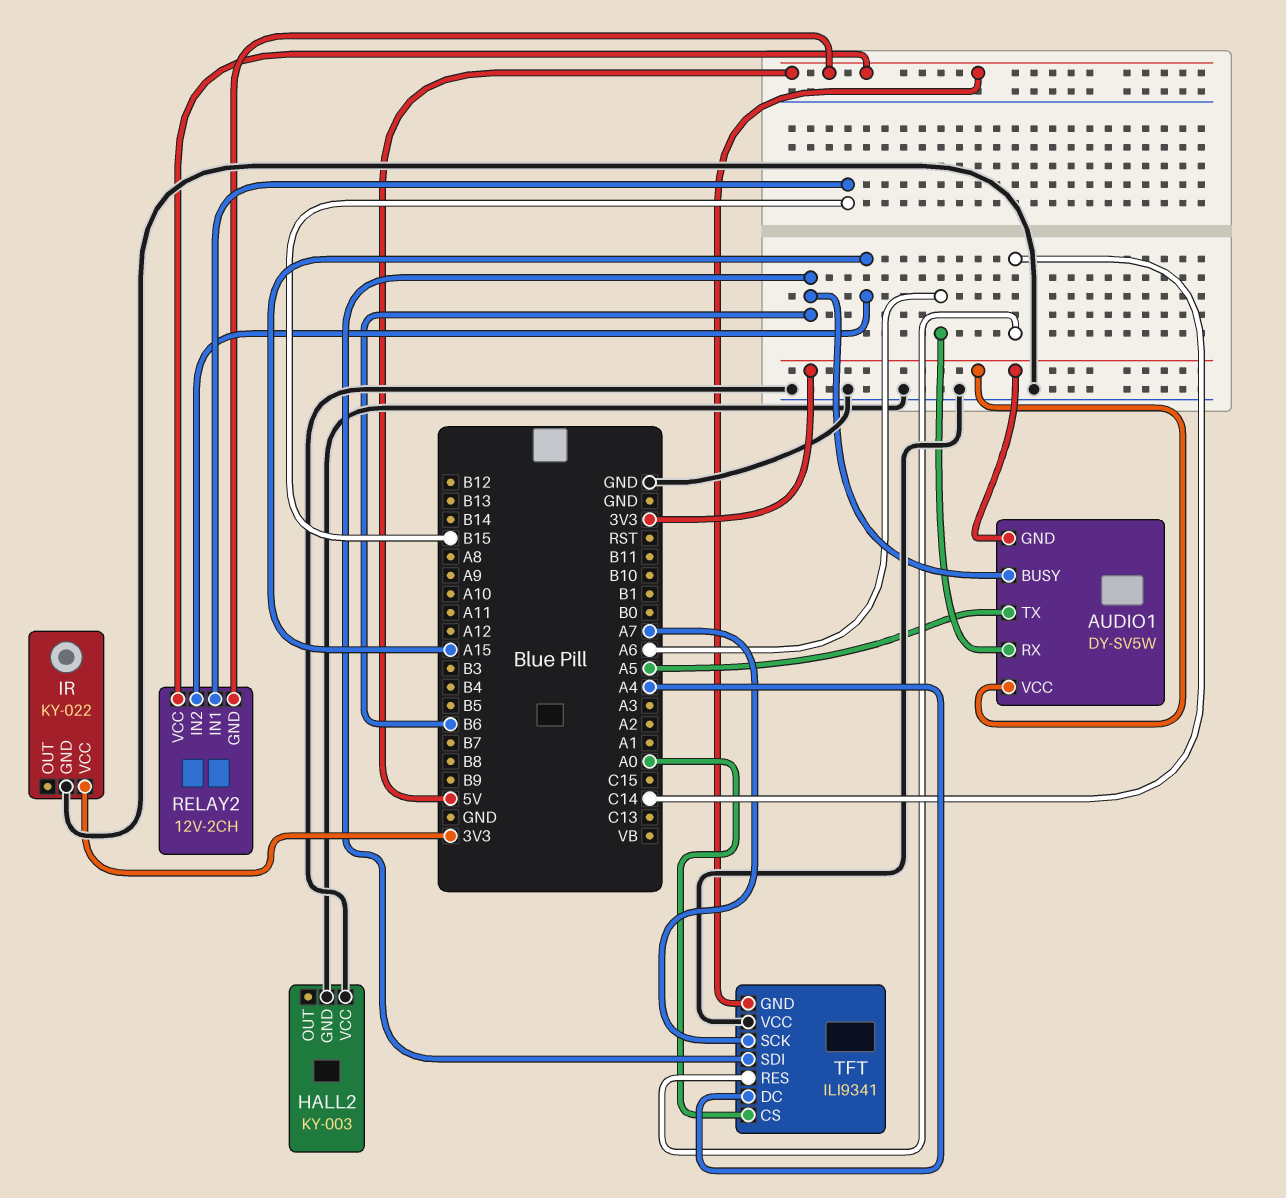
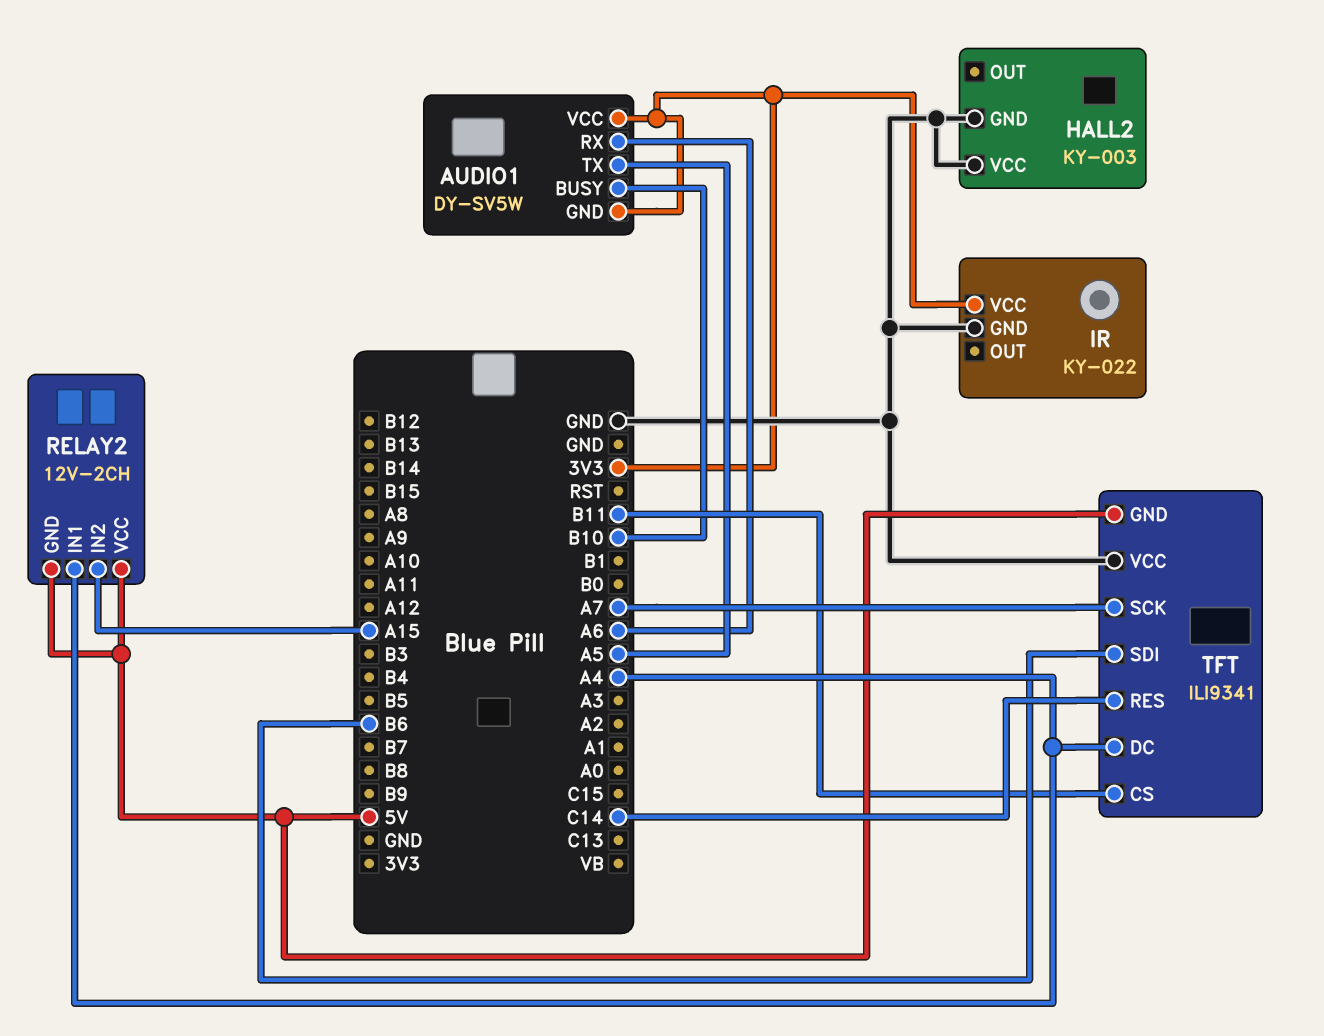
AUDIO1 pin BUSY: B6 -> B10
RELAY2 pin IN1: B15 -> A4
TFT pin CS: A0 -> B11

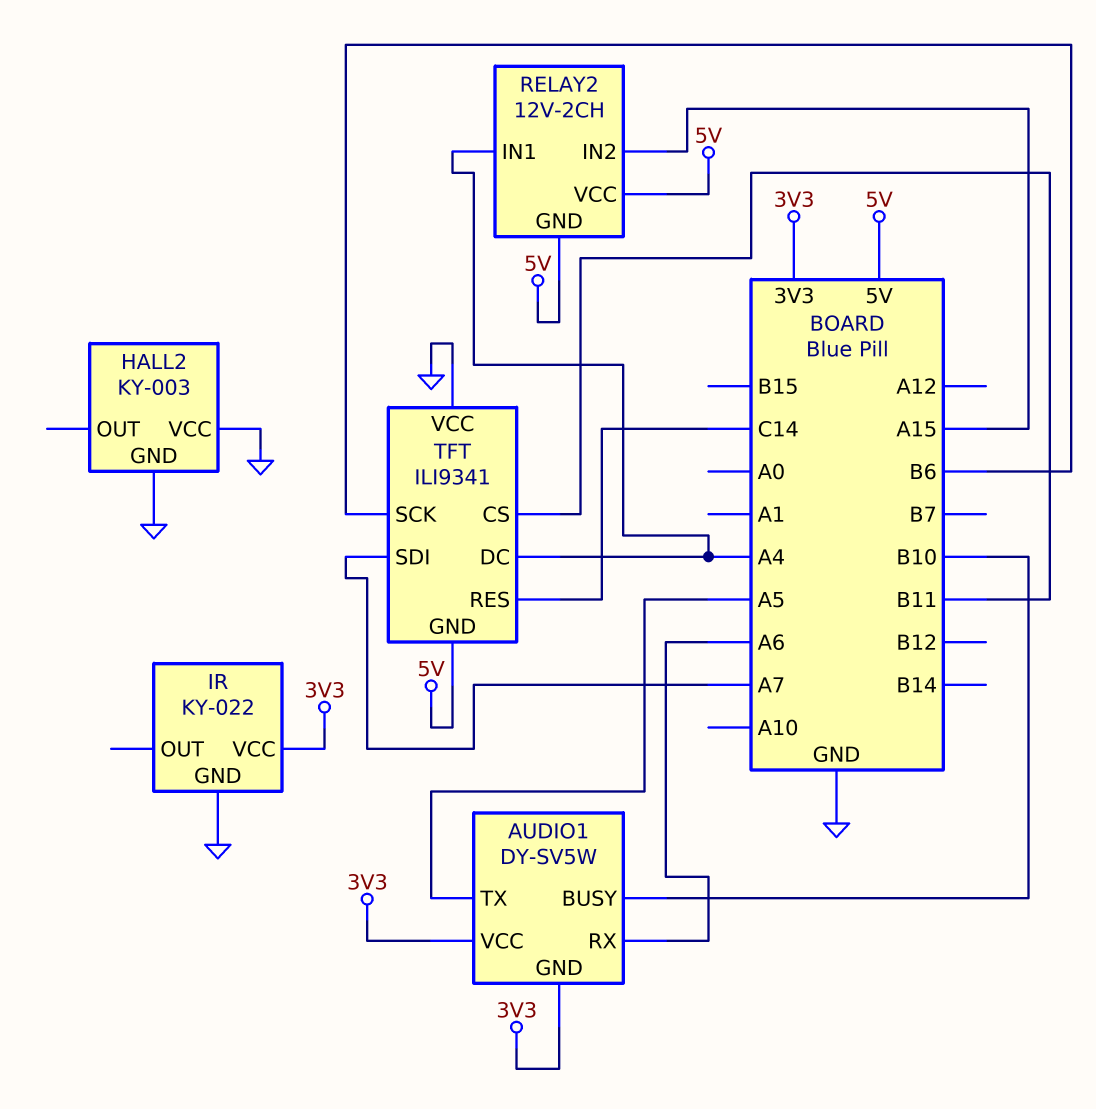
TFT pin SCK: A7 -> B6
TFT pin SDI: B6 -> A7

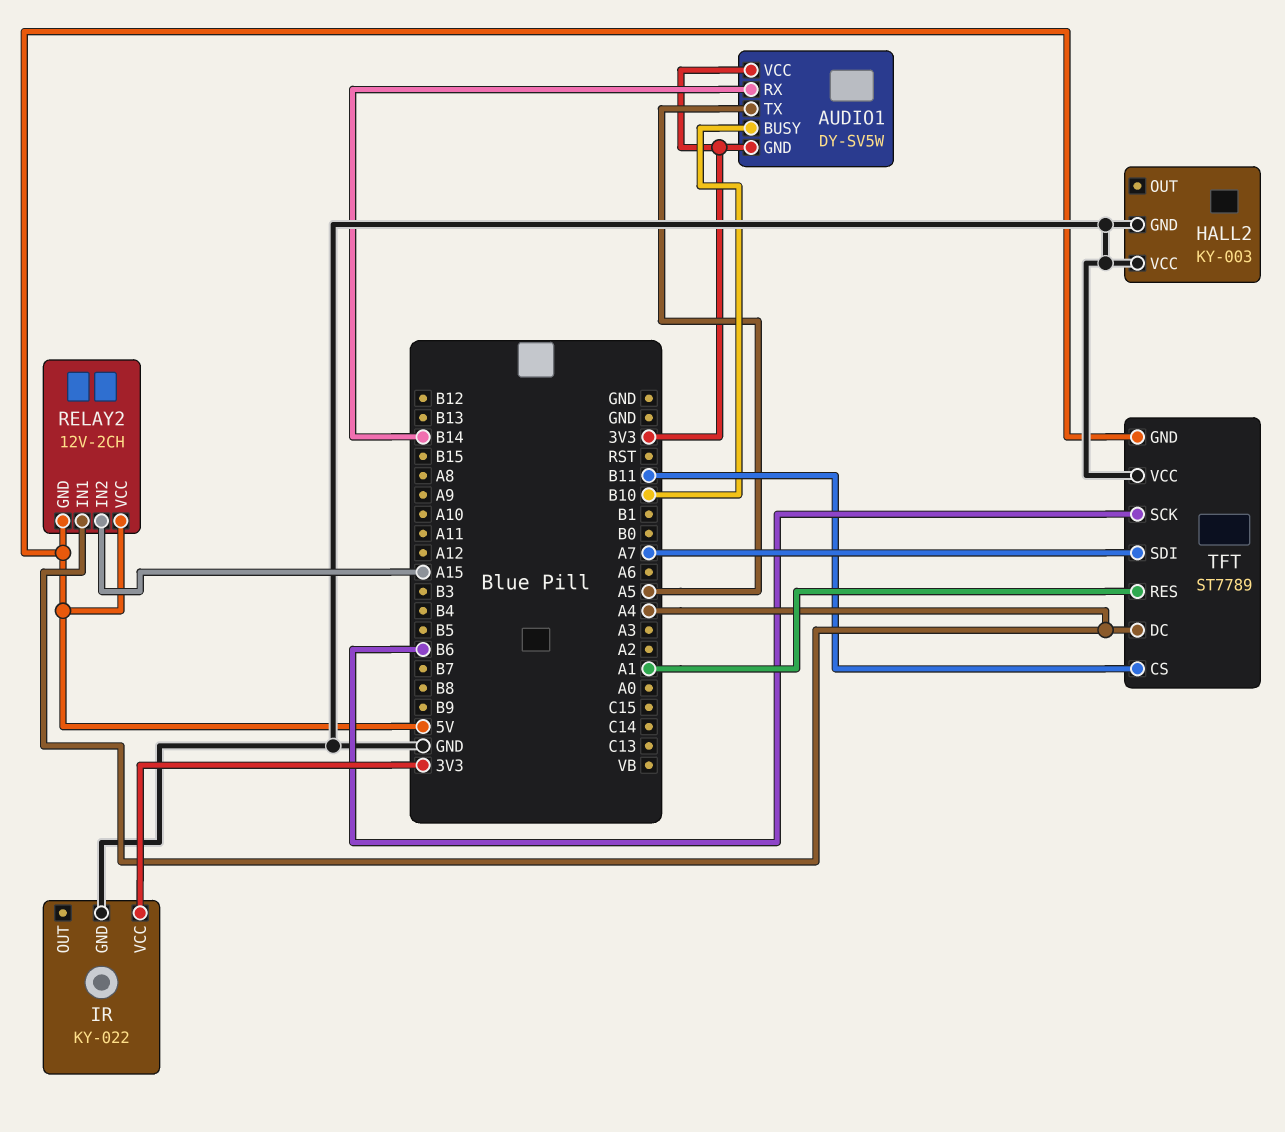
AUDIO1 pin RX: A6 -> B14
TFT: ILI9341 -> ST7789
TFT pin RES: C14 -> A1

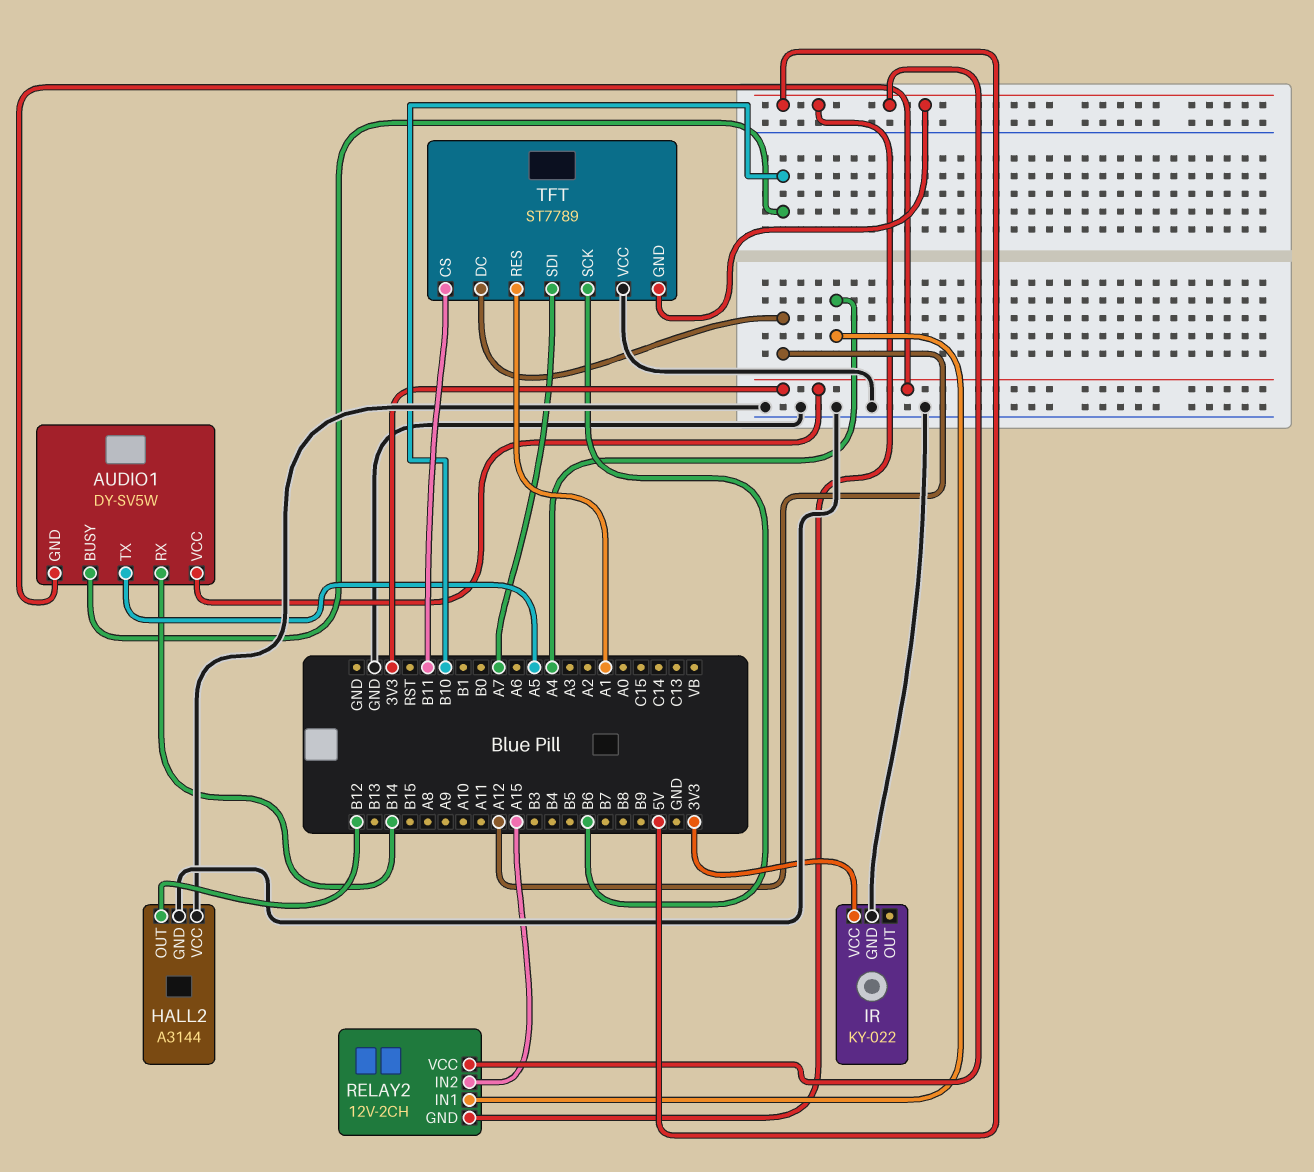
HALL2: KY-003 -> A3144
HALL2 pin OUT: none -> B12
TFT pin DC: A4 -> A12

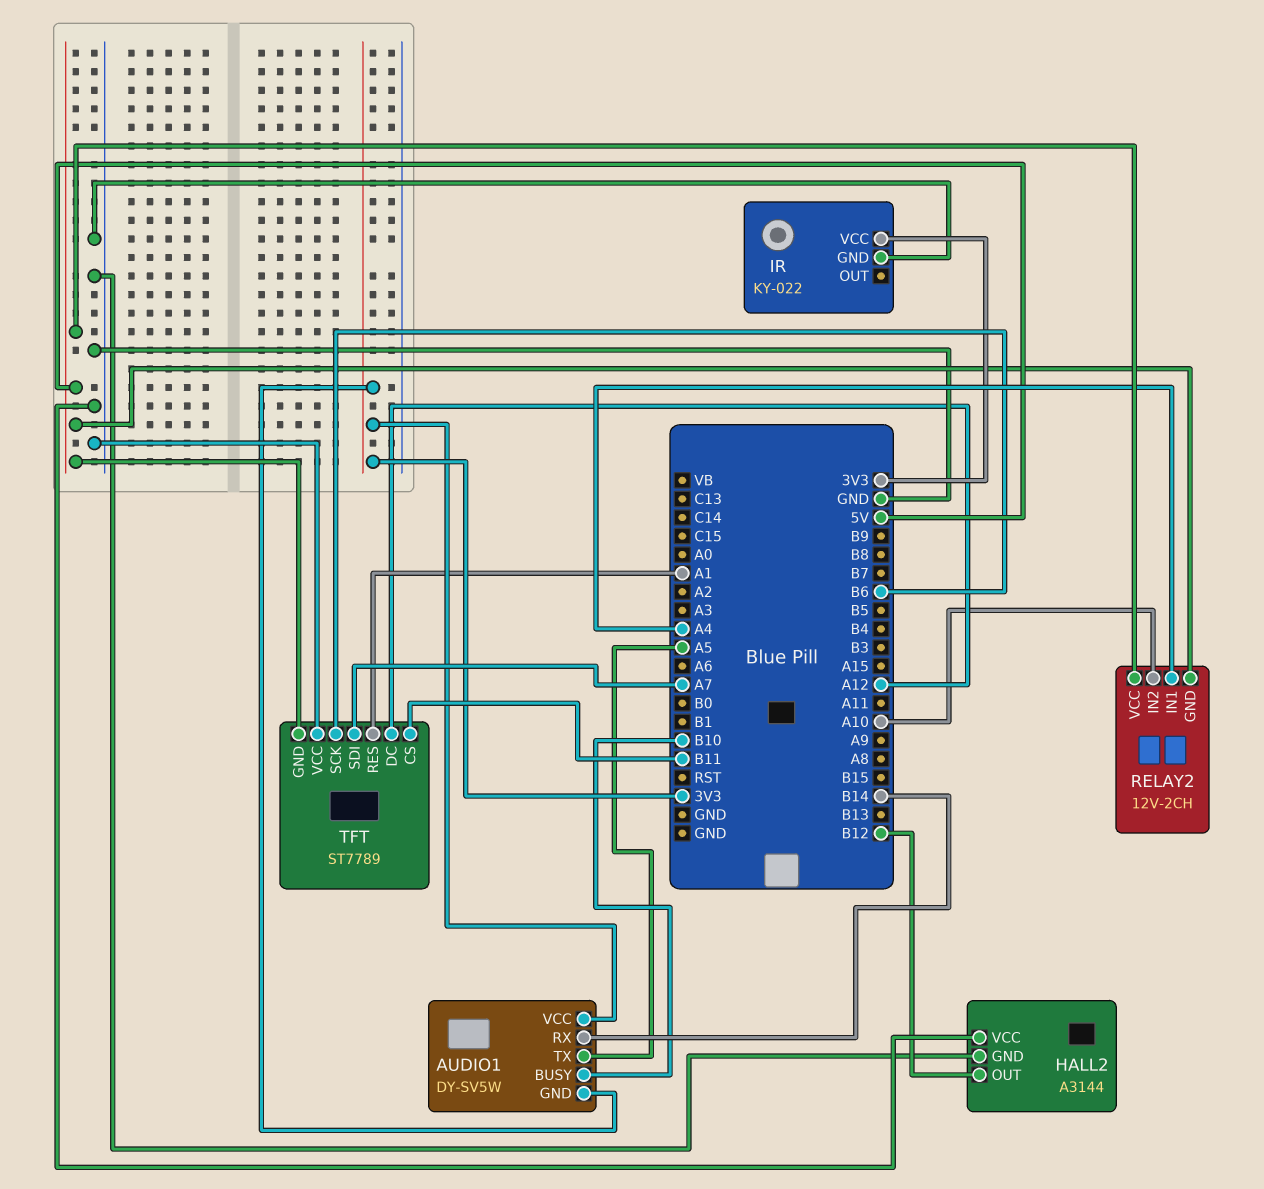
RELAY2 pin IN2: A15 -> A10

